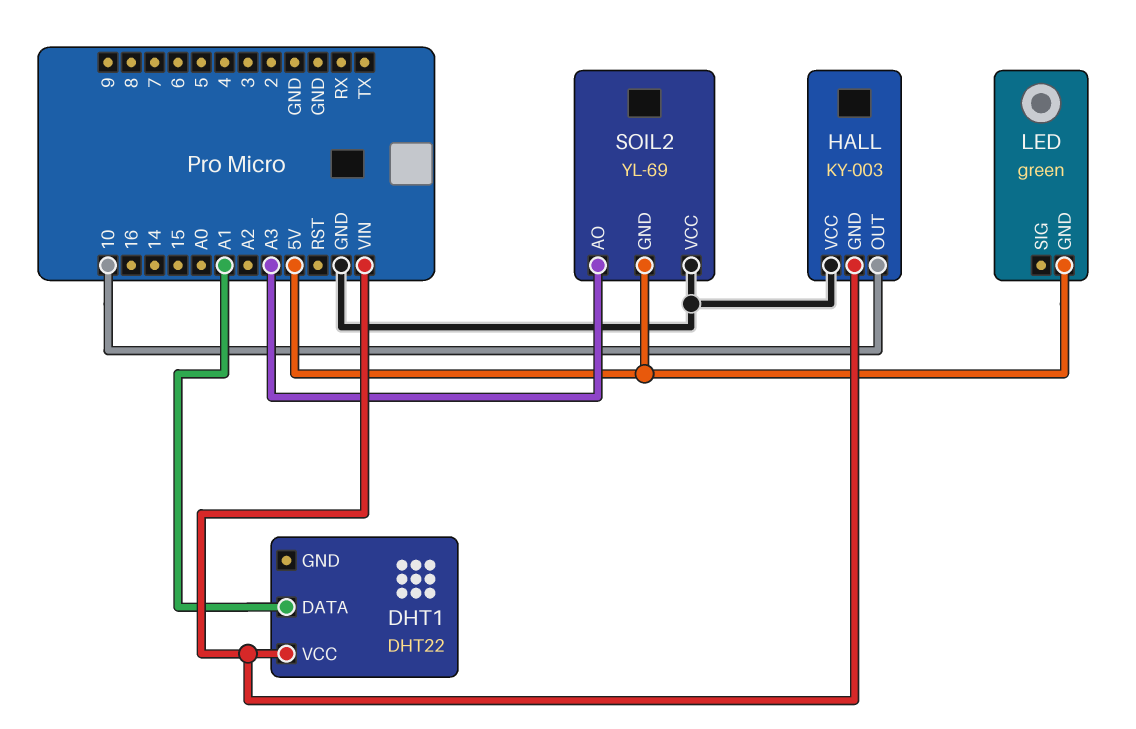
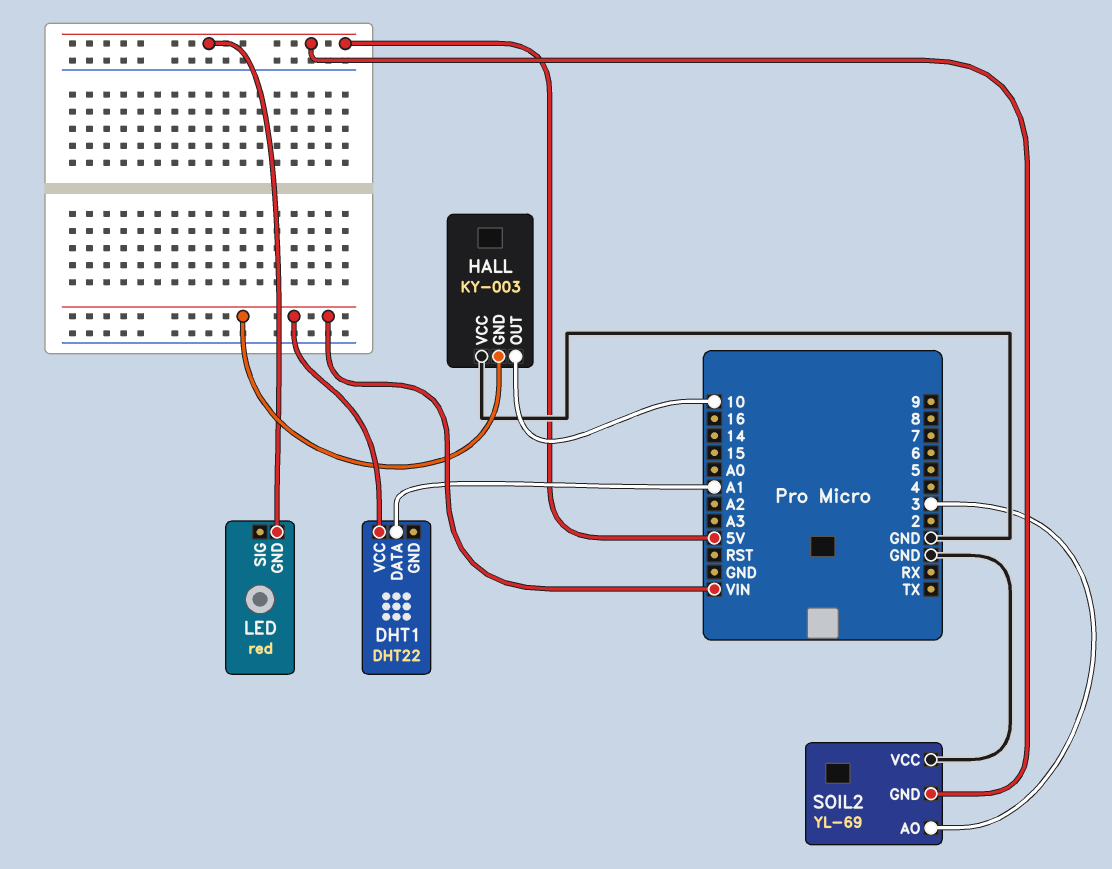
LED: green -> red
SOIL2 pin AO: A3 -> 3

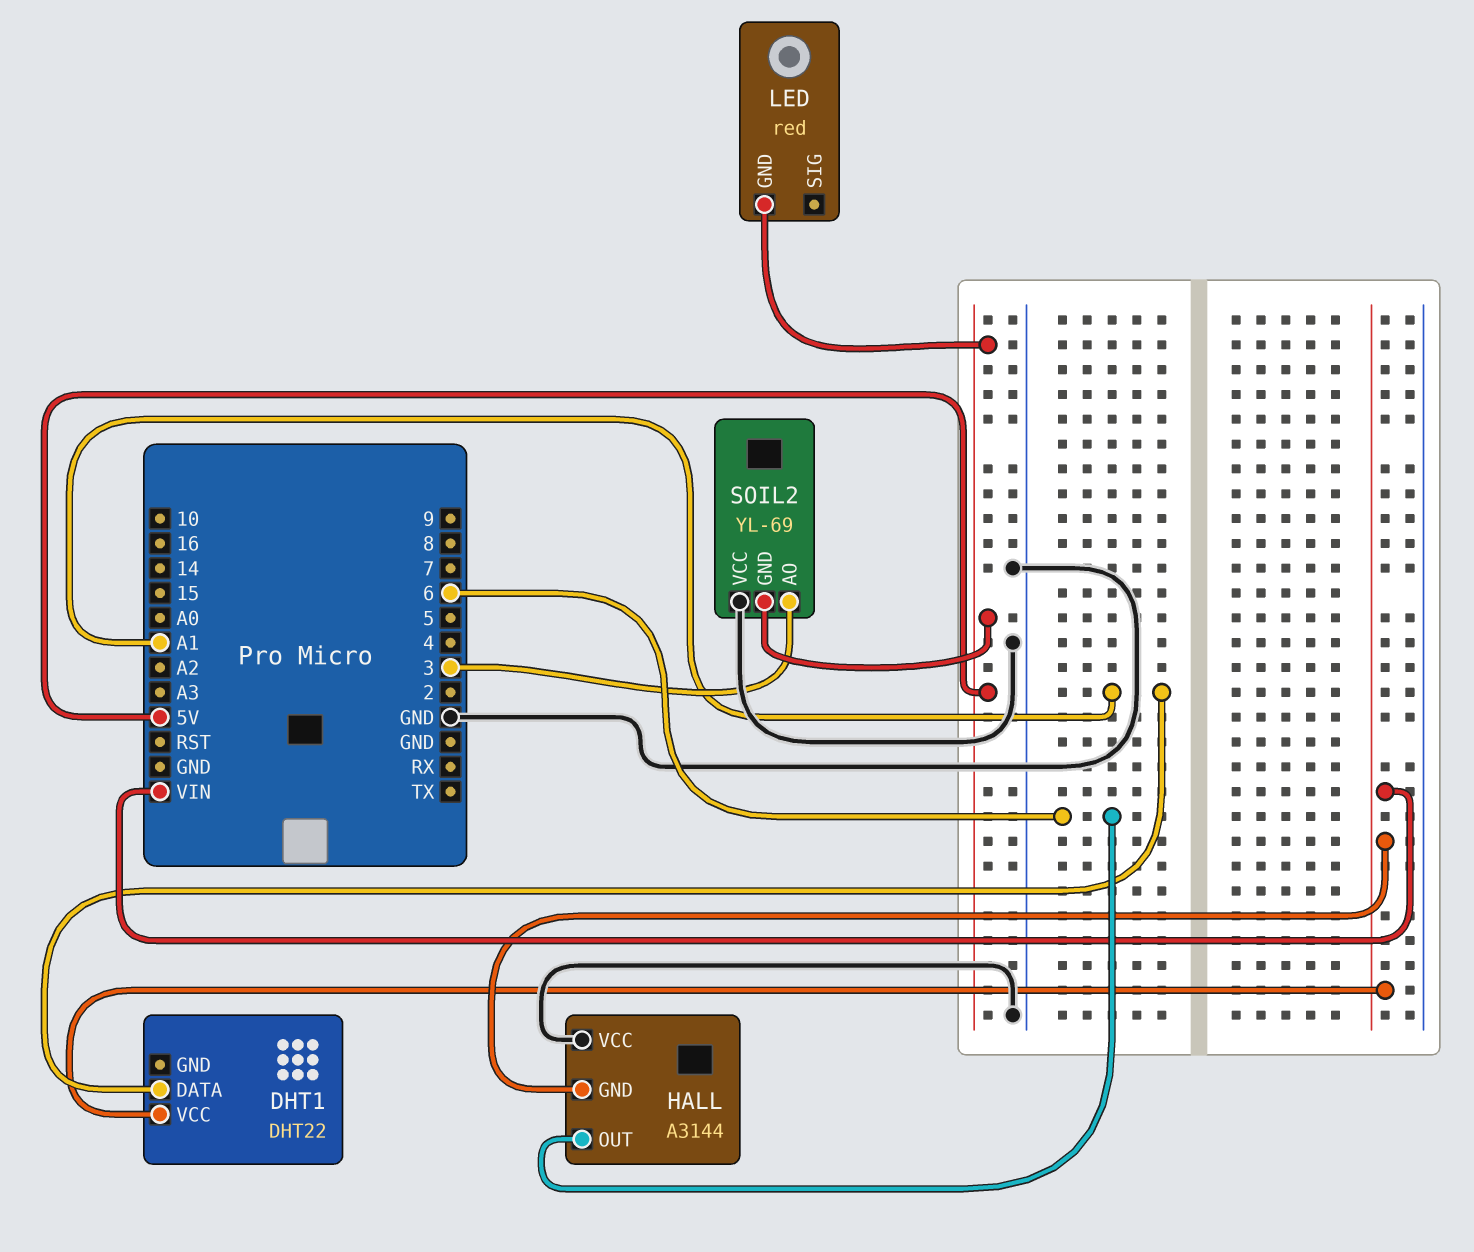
HALL: KY-003 -> A3144
HALL pin OUT: 10 -> 6

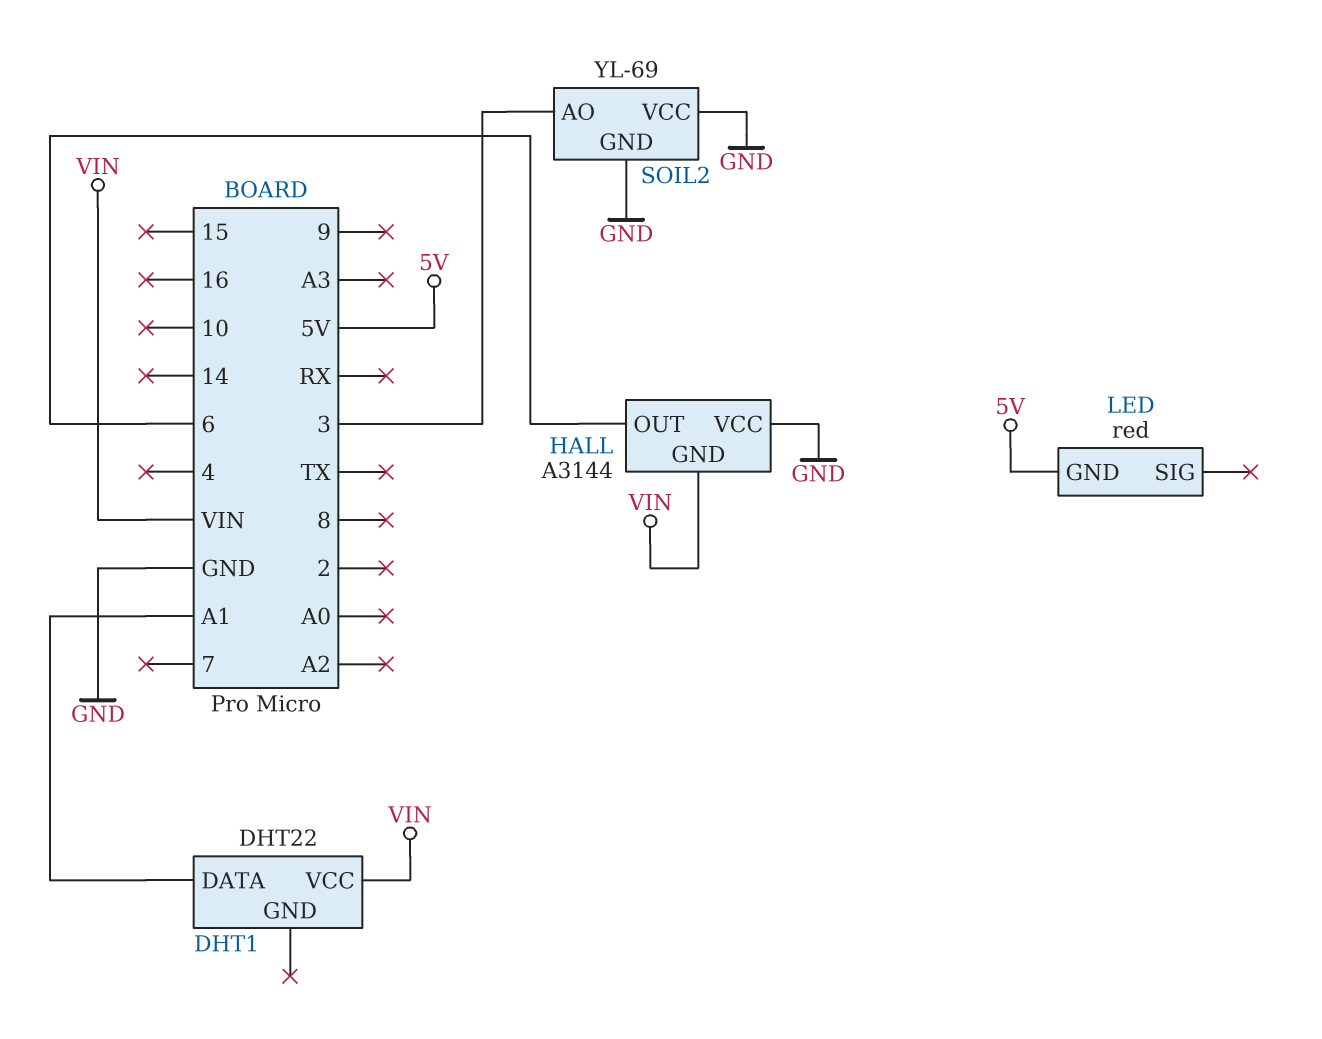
SOIL2 pin GND: 5V -> GND

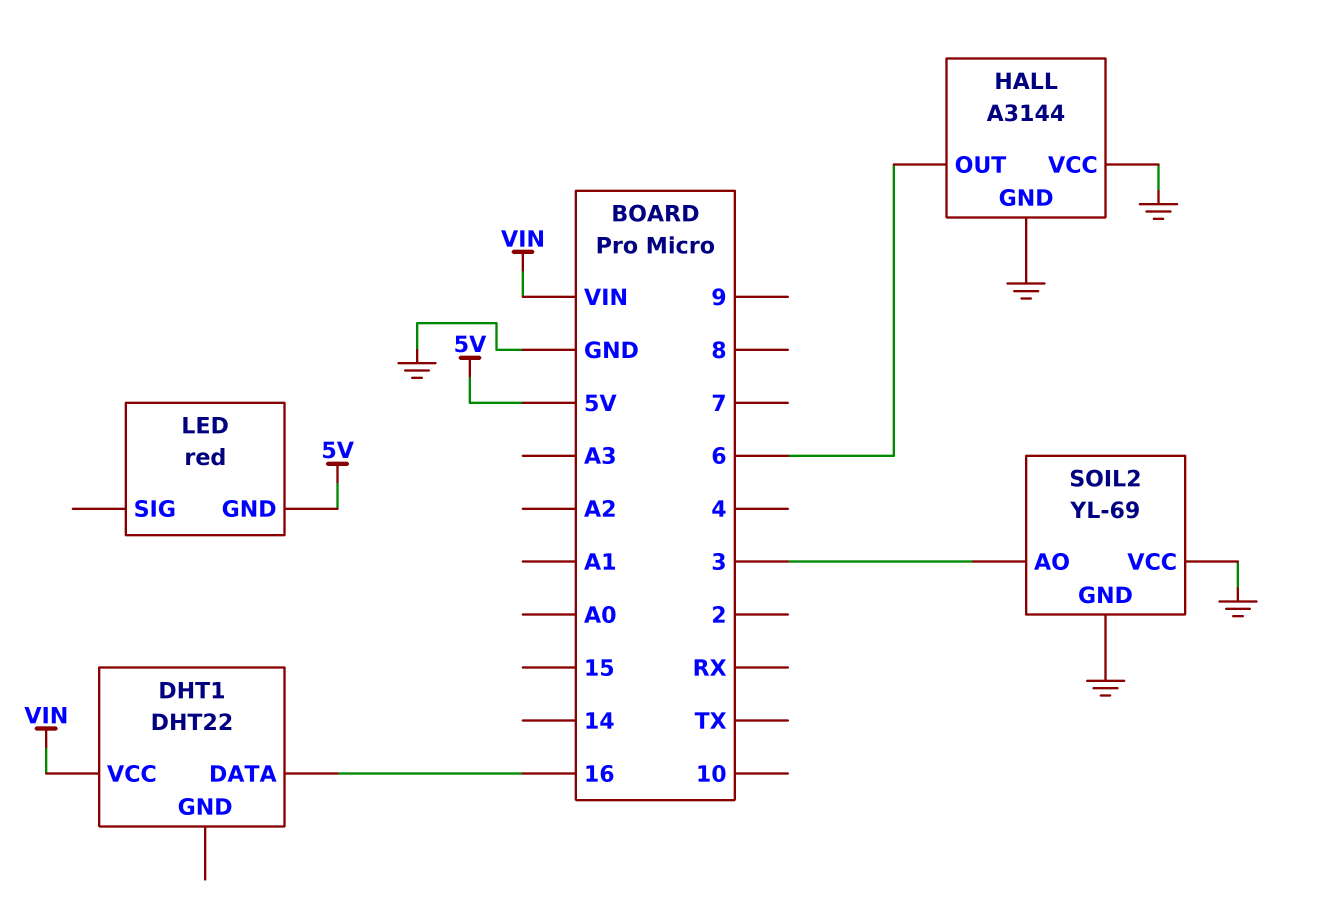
DHT1 pin DATA: A1 -> 16
HALL pin GND: VIN -> GND

